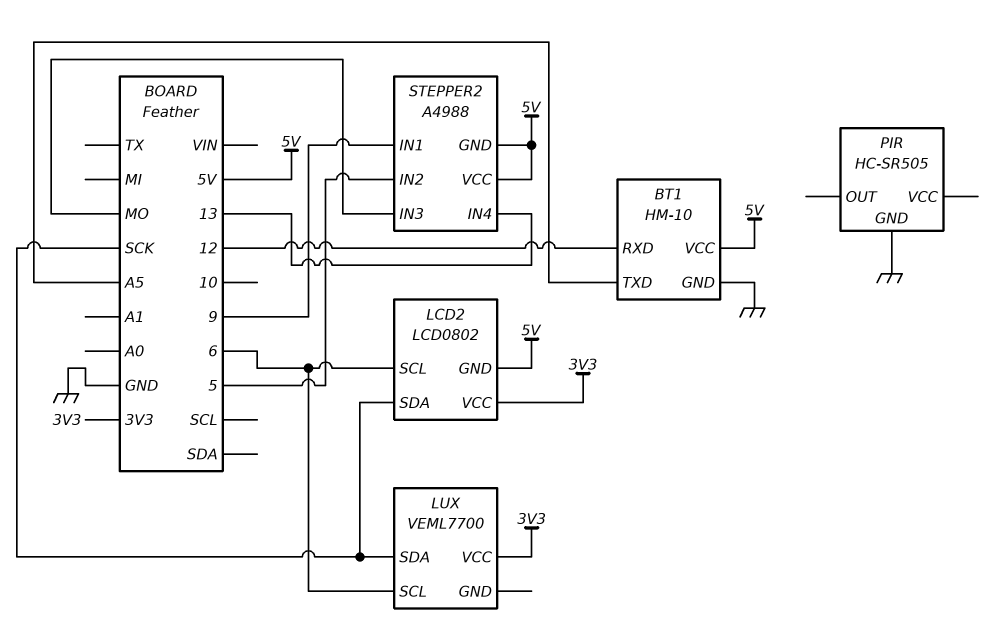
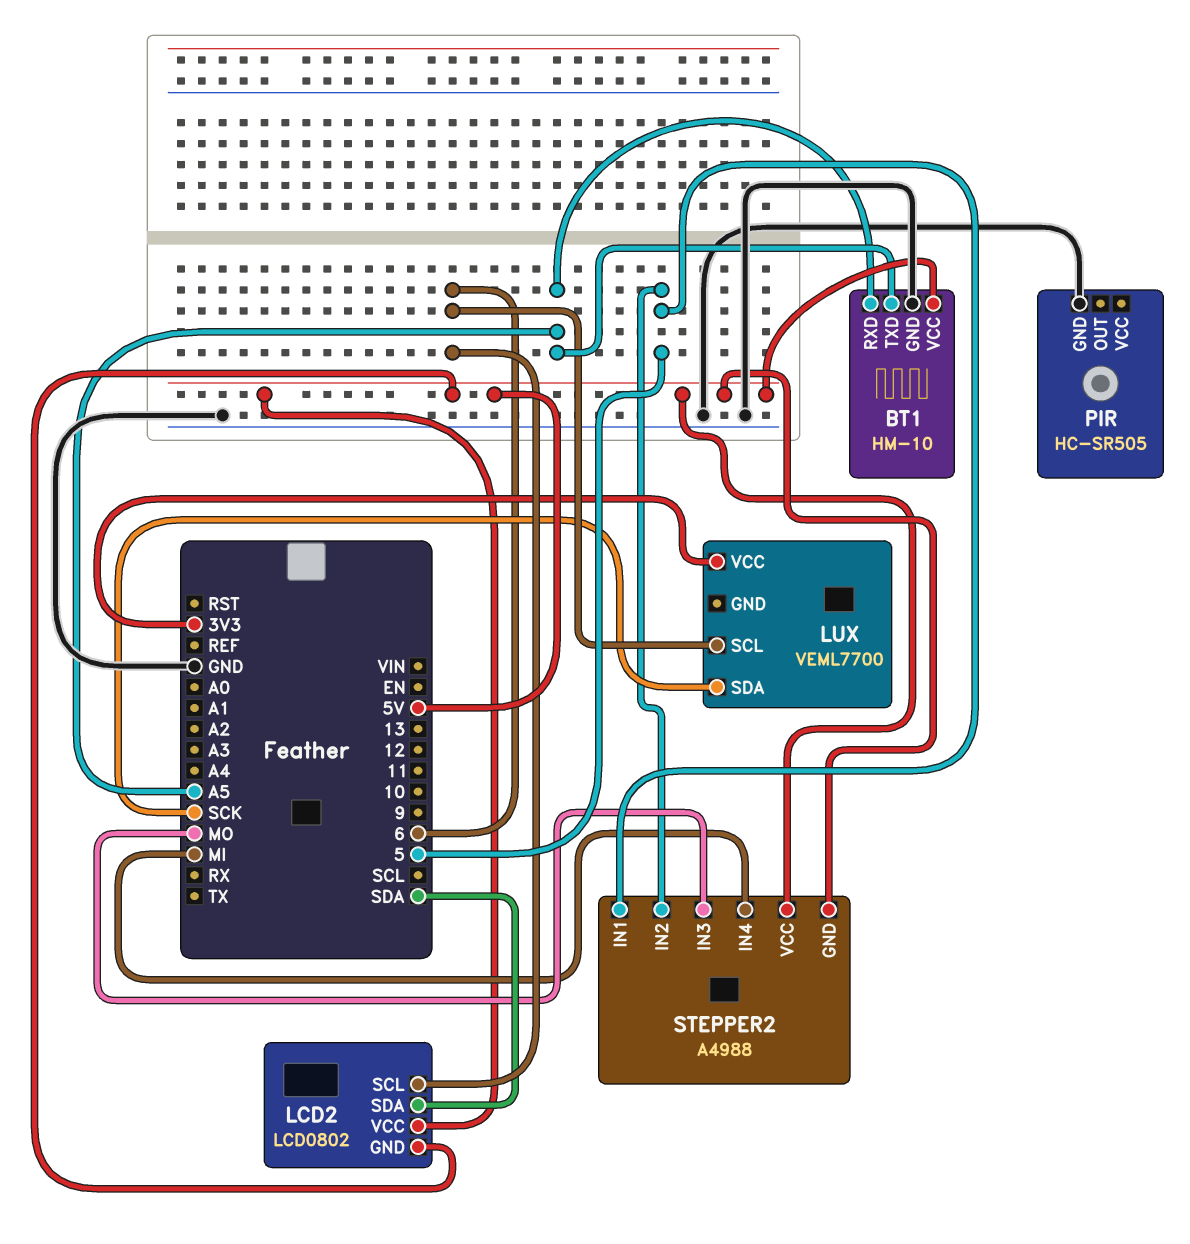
BT1 pin RXD: 12 -> A5
LCD2 pin SDA: SCK -> SDA
LCD2 pin VCC: 3V3 -> 5V
STEPPER2 pin IN1: 9 -> 5
STEPPER2 pin IN4: 13 -> MI

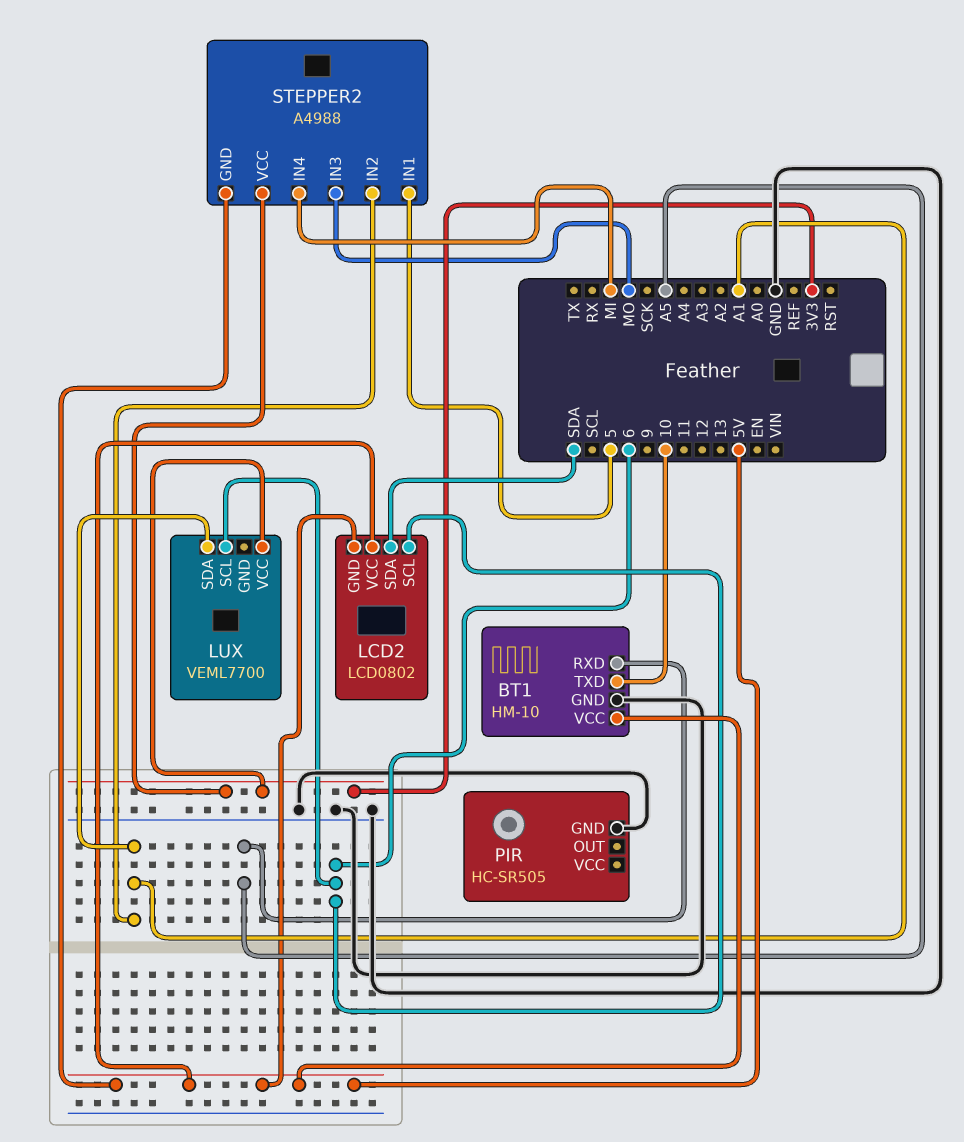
BT1 pin TXD: A5 -> 10
LUX pin SDA: SCK -> A1
STEPPER2 pin IN2: 5 -> A1
STEPPER2 pin VCC: 5V -> 3V3

